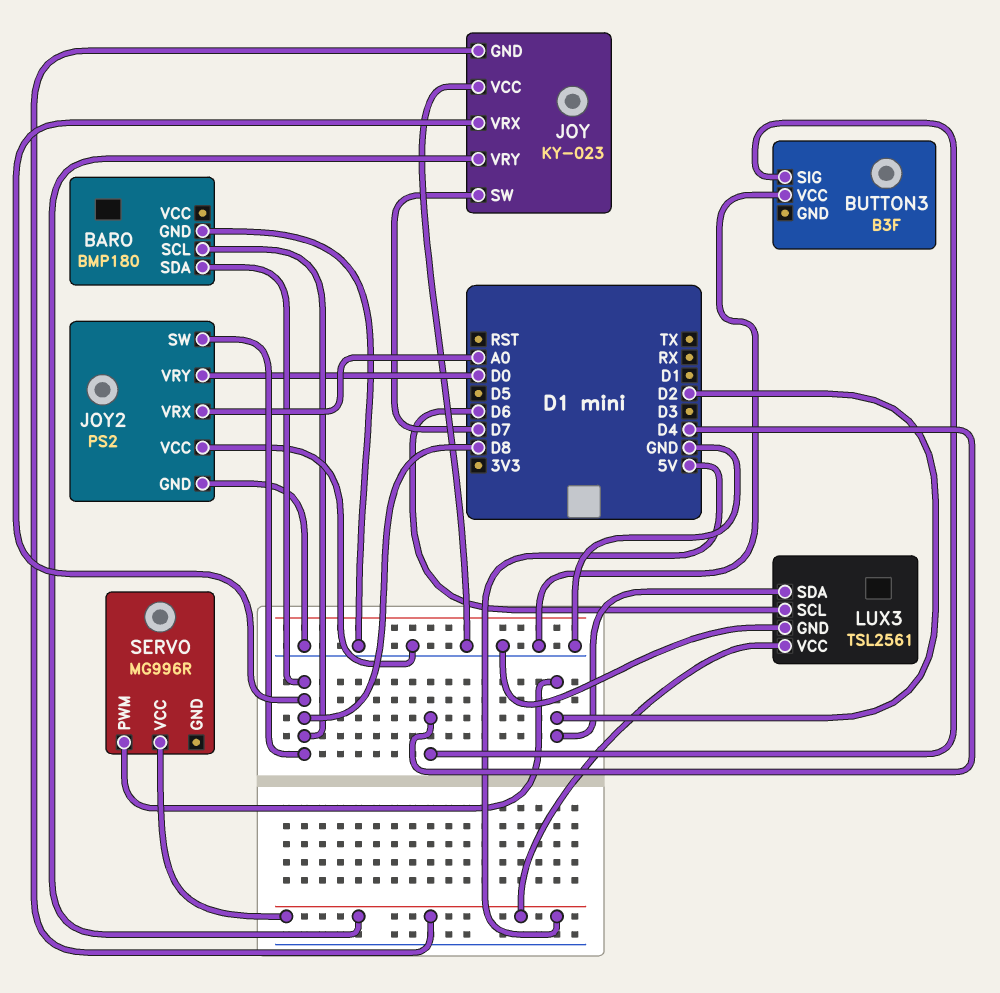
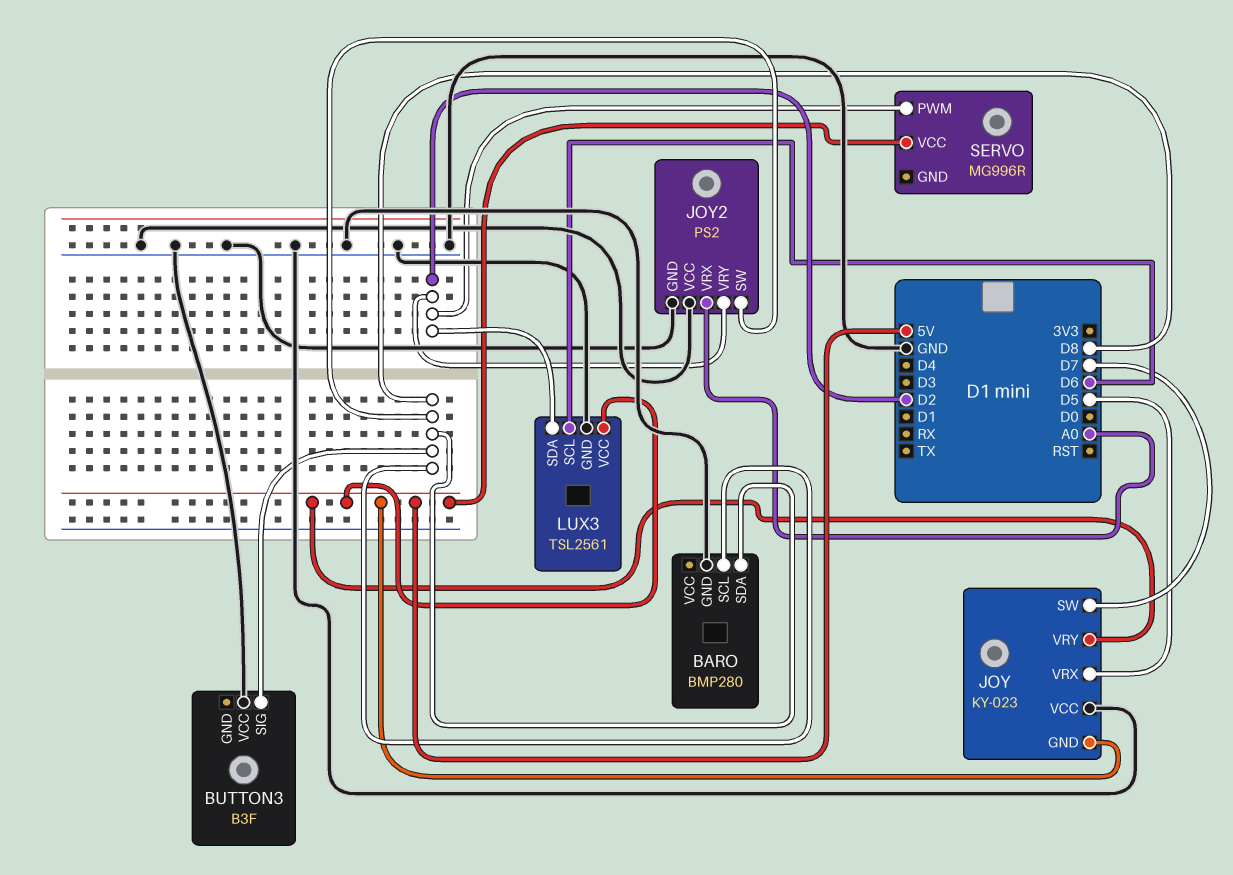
BARO: BMP180 -> BMP280
BUTTON3 pin SIG: D4 -> D8
JOY pin VRX: D8 -> D5
JOY2 pin VRY: D0 -> D2

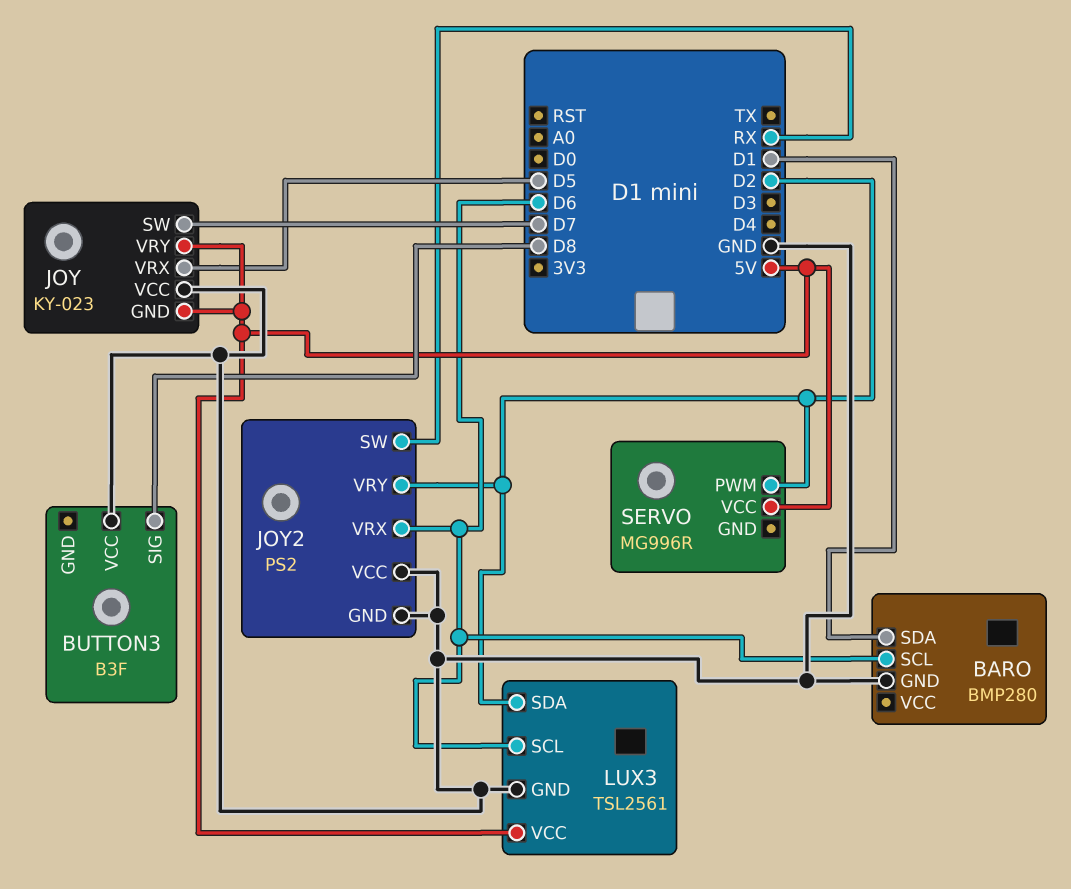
BARO pin SCL: D8 -> D6
BARO pin SDA: D8 -> D1
JOY2 pin SW: D8 -> RX
JOY2 pin VRX: A0 -> D6

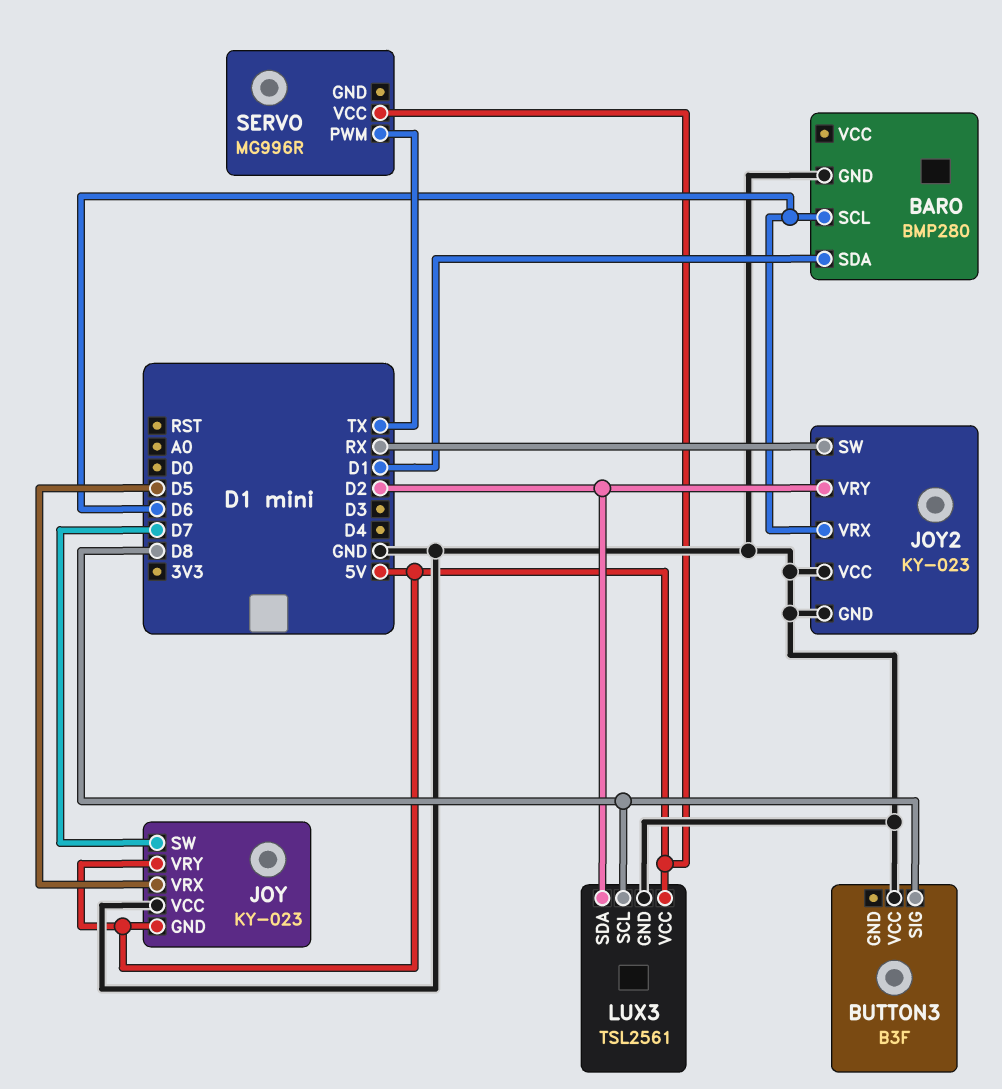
JOY2: PS2 -> KY-023
LUX3 pin SCL: D6 -> D8
SERVO pin PWM: D2 -> TX

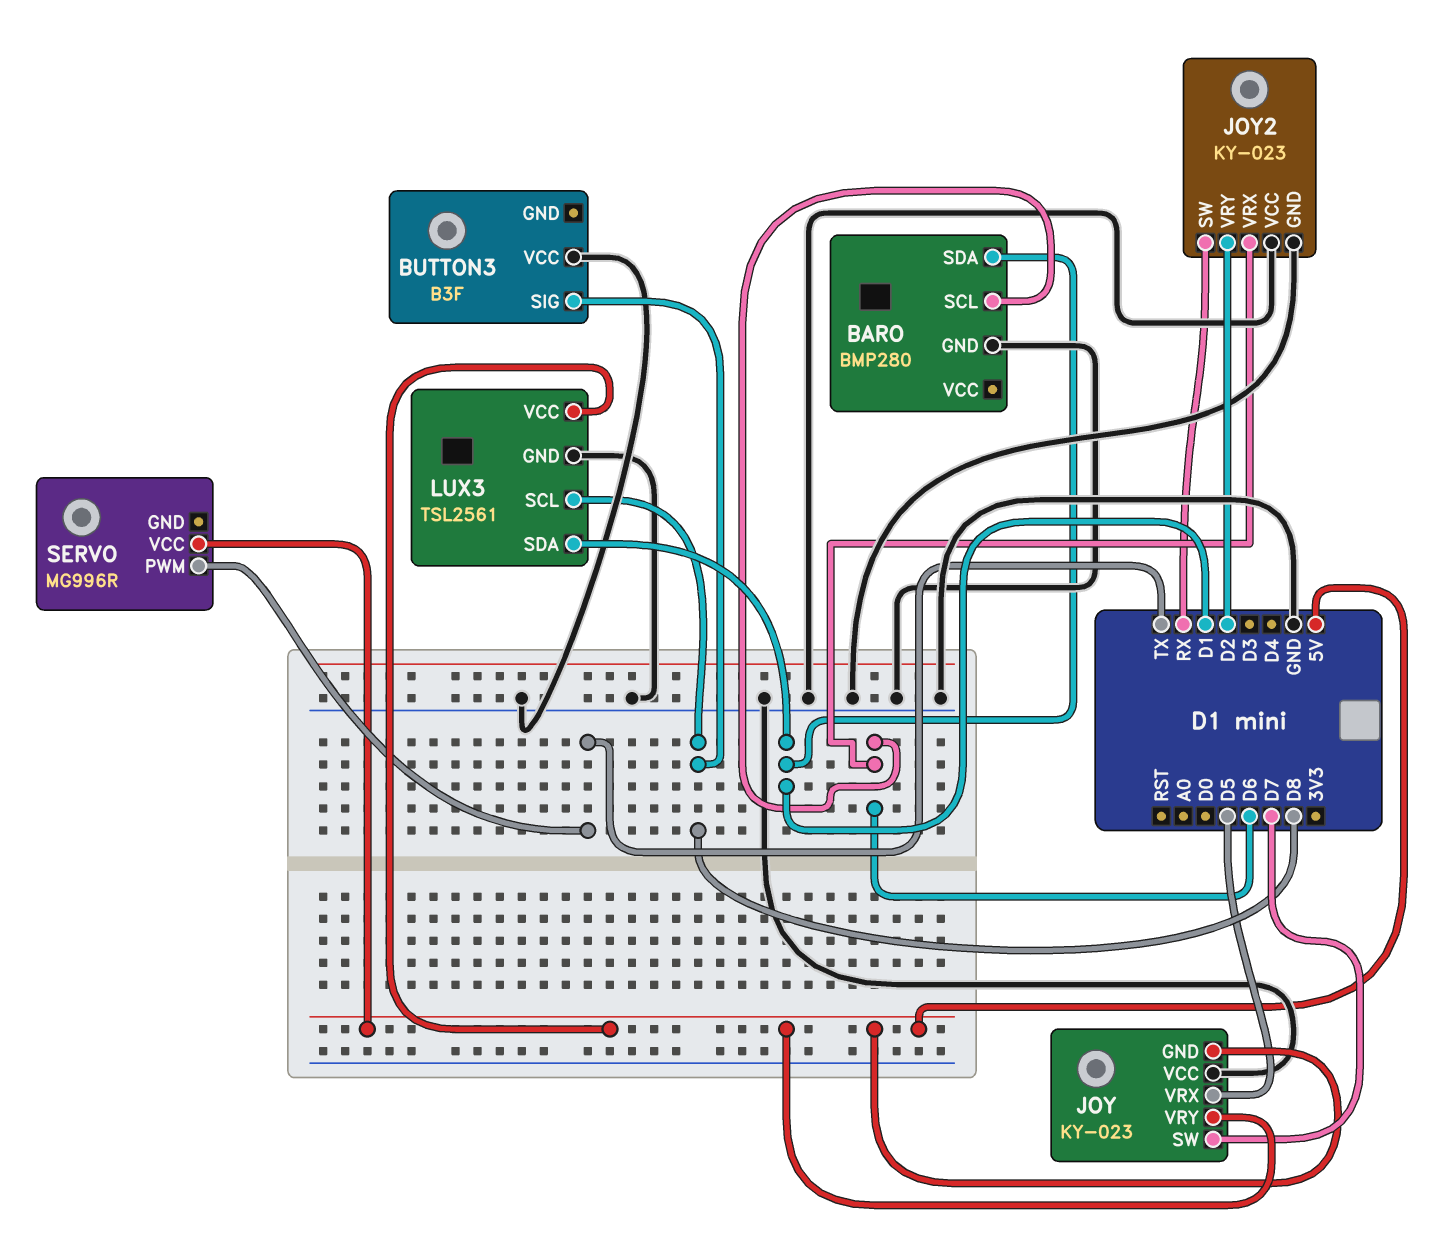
LUX3 pin SDA: D2 -> D1

